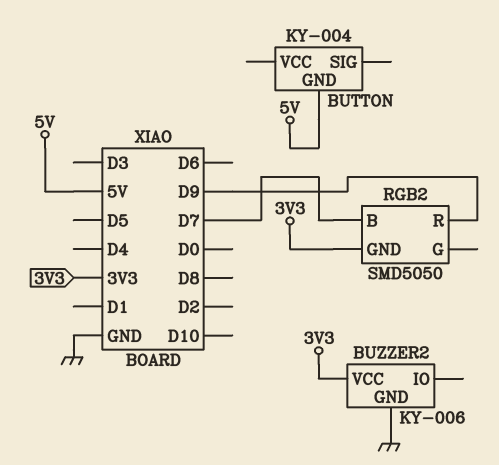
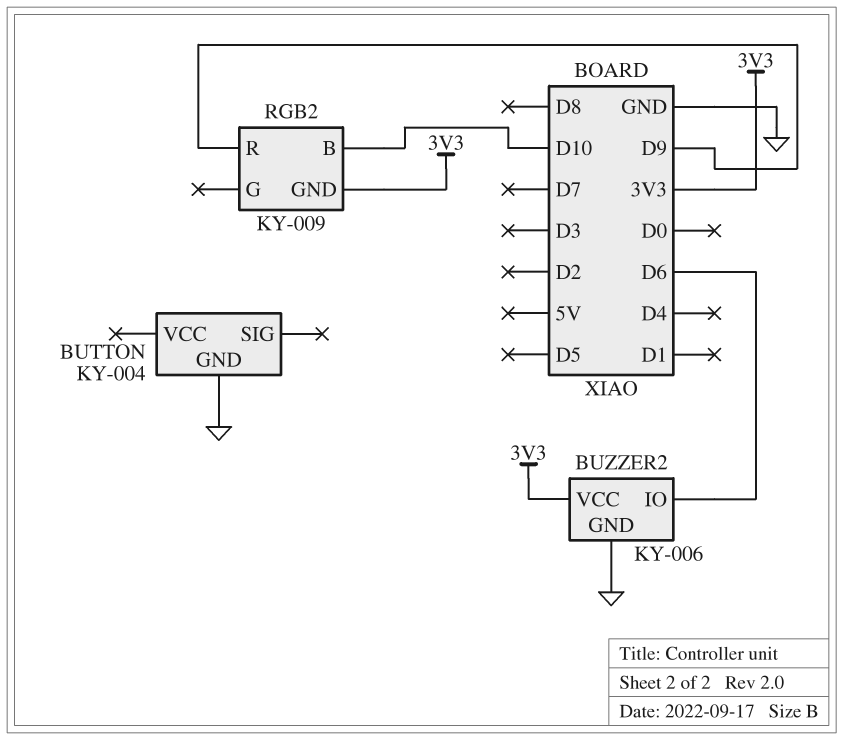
BUTTON pin GND: 5V -> GND
BUZZER2 pin IO: none -> D6
RGB2: SMD5050 -> KY-009
RGB2 pin B: D7 -> D10

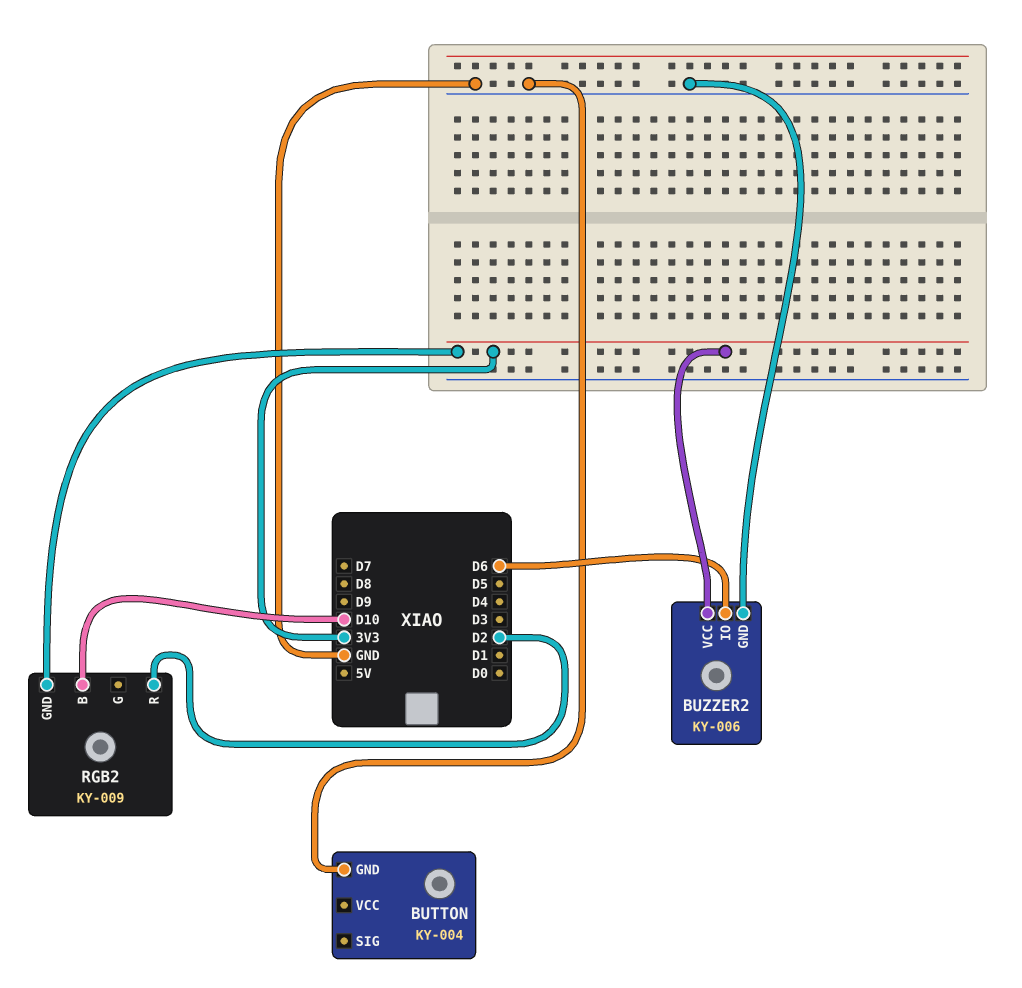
RGB2 pin R: D9 -> D2

